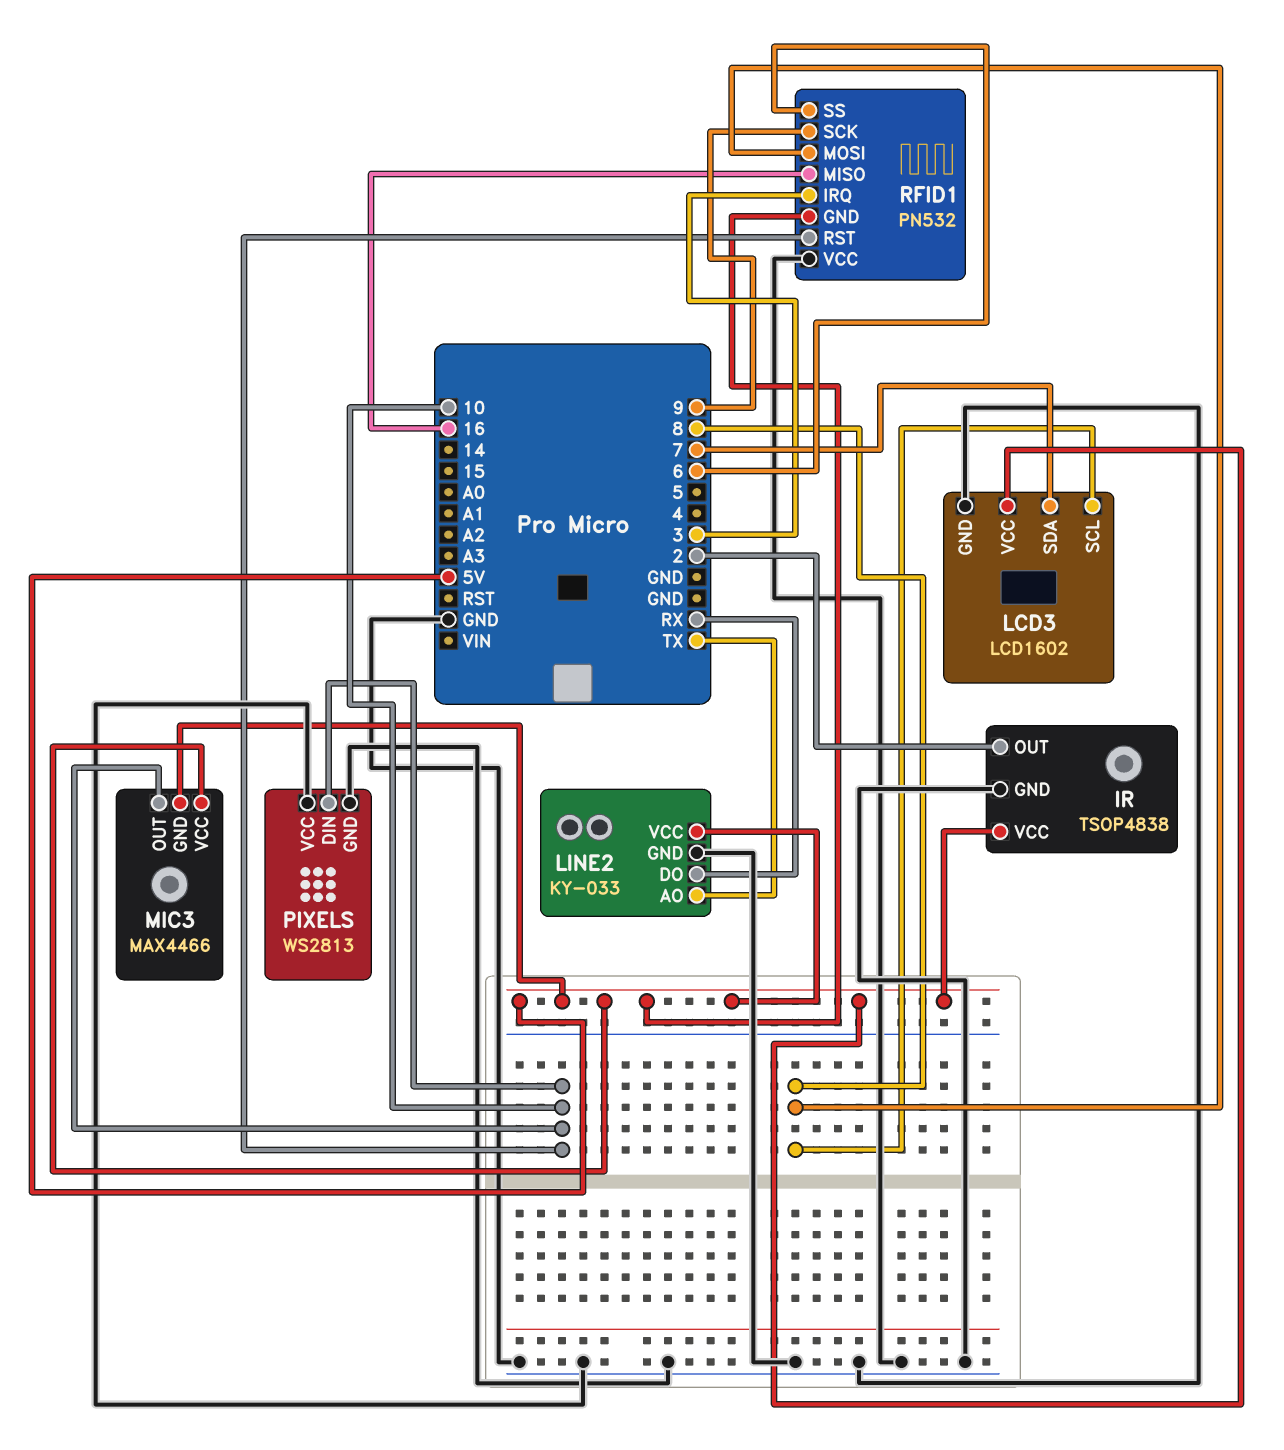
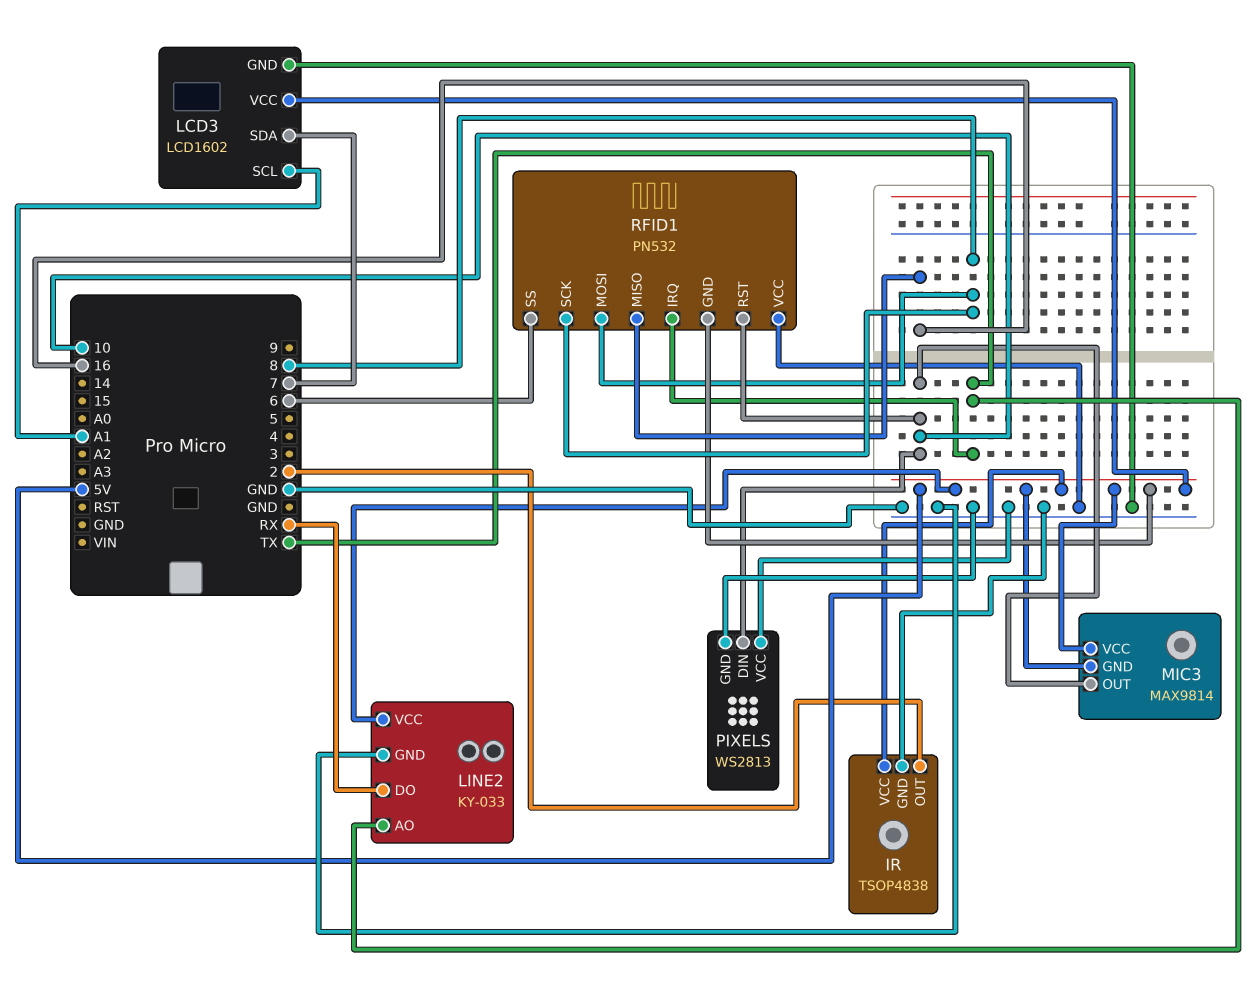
LCD3 pin SCL: 8 -> A1
MIC3: MAX4466 -> MAX9814
RFID1 pin IRQ: 3 -> TX
RFID1 pin SCK: 9 -> 8

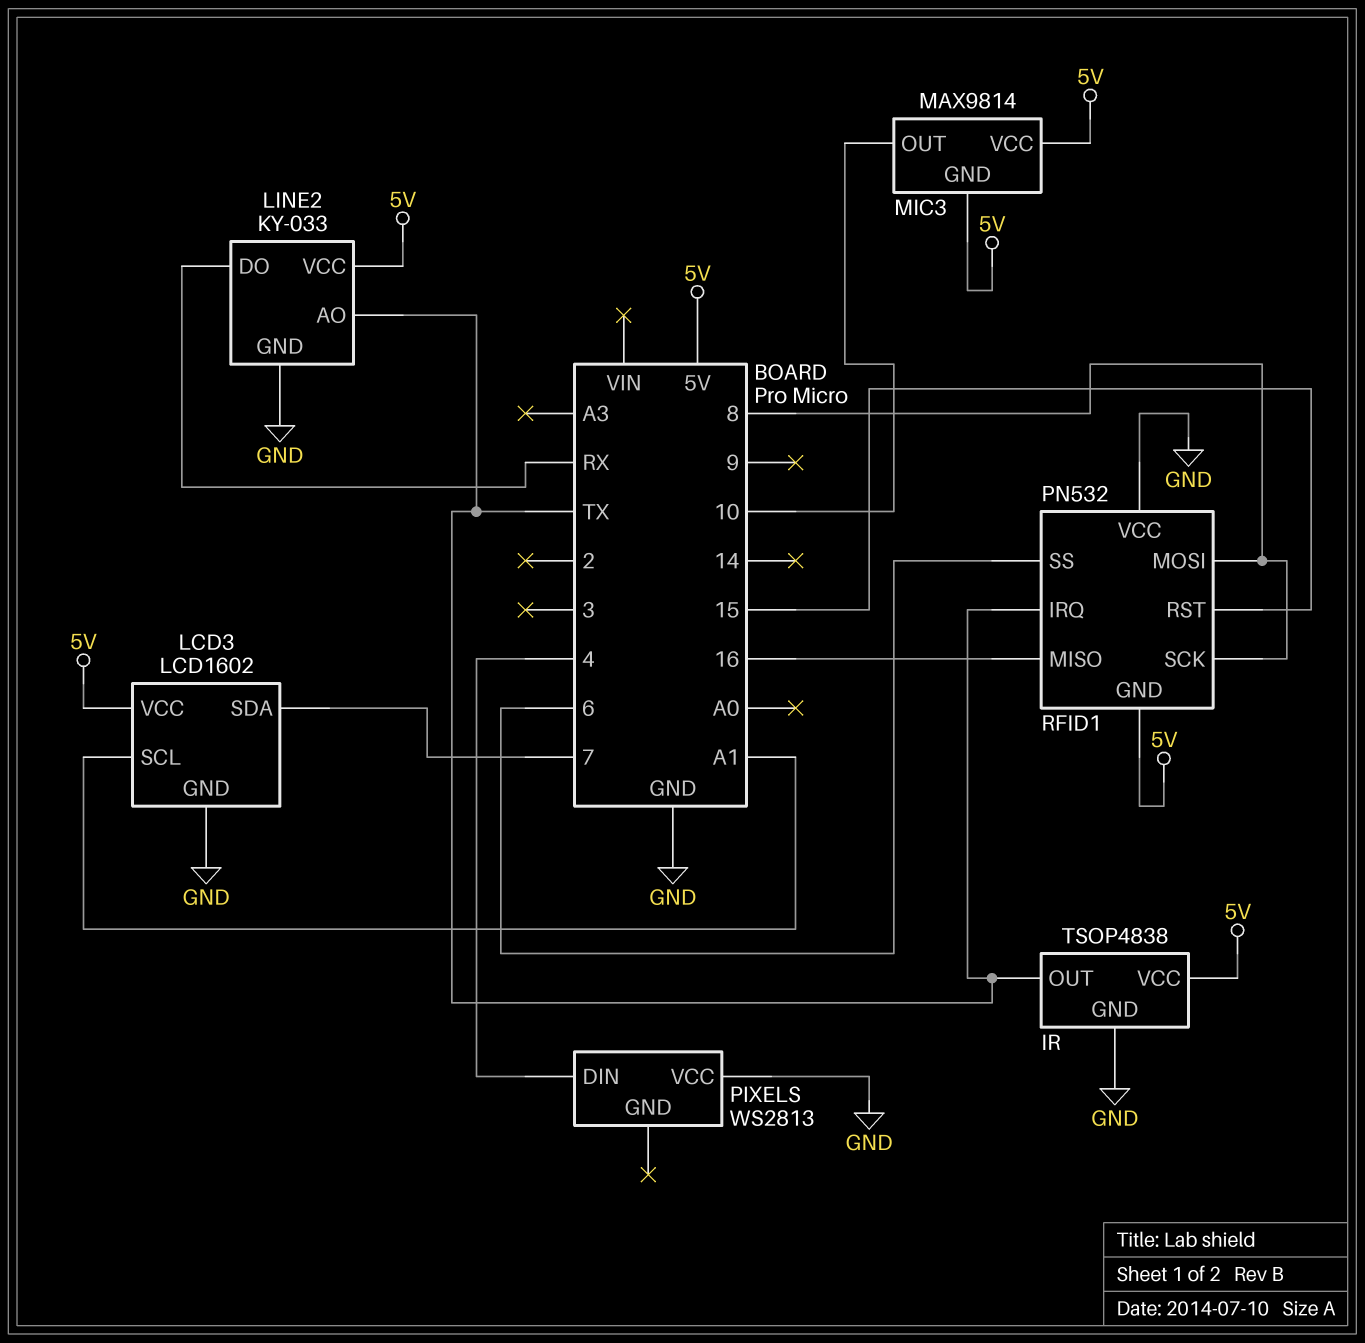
IR pin OUT: 2 -> TX
PIXELS pin DIN: 10 -> 4
PIXELS pin GND: GND -> none
RFID1 pin RST: 10 -> 15

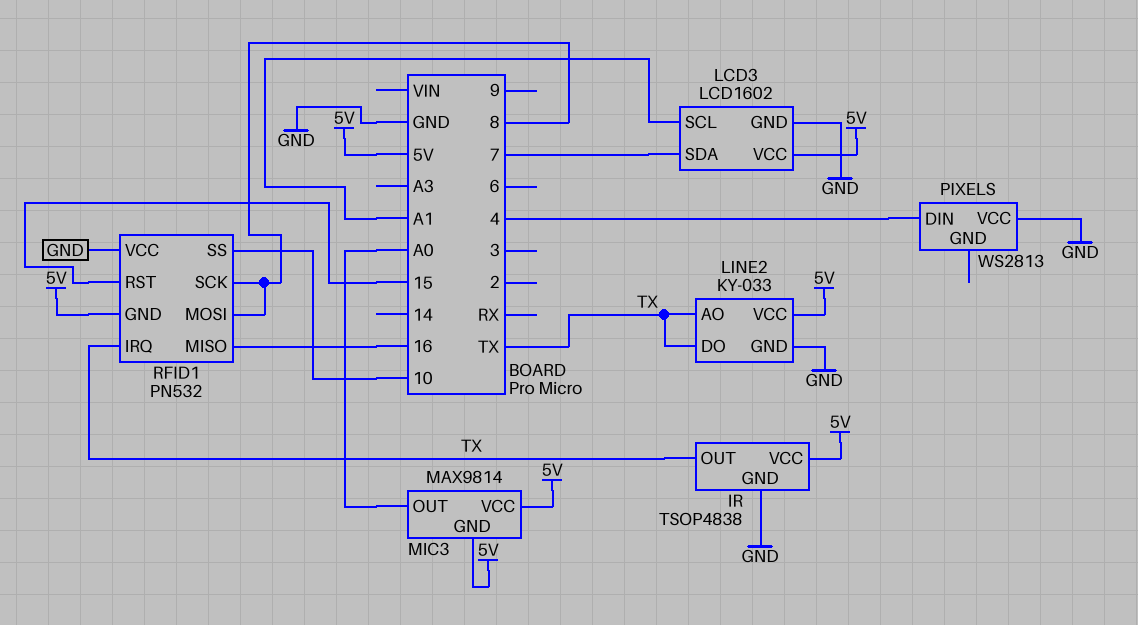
LINE2 pin DO: RX -> TX
MIC3 pin OUT: 10 -> A0
RFID1 pin SS: 6 -> 10

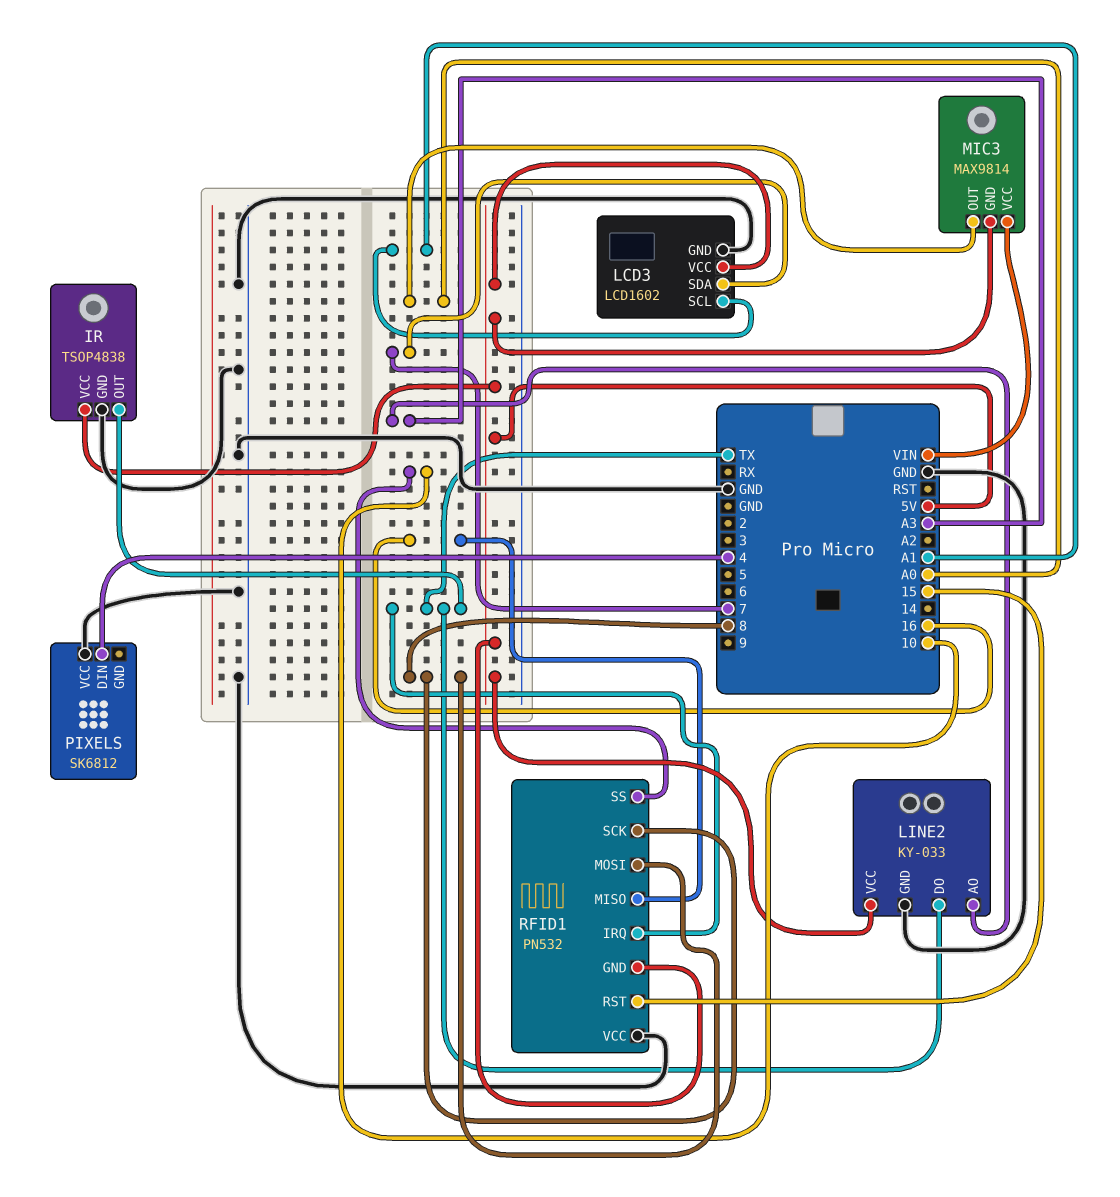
LINE2 pin AO: TX -> A3
MIC3 pin VCC: 5V -> VIN
PIXELS: WS2813 -> SK6812

